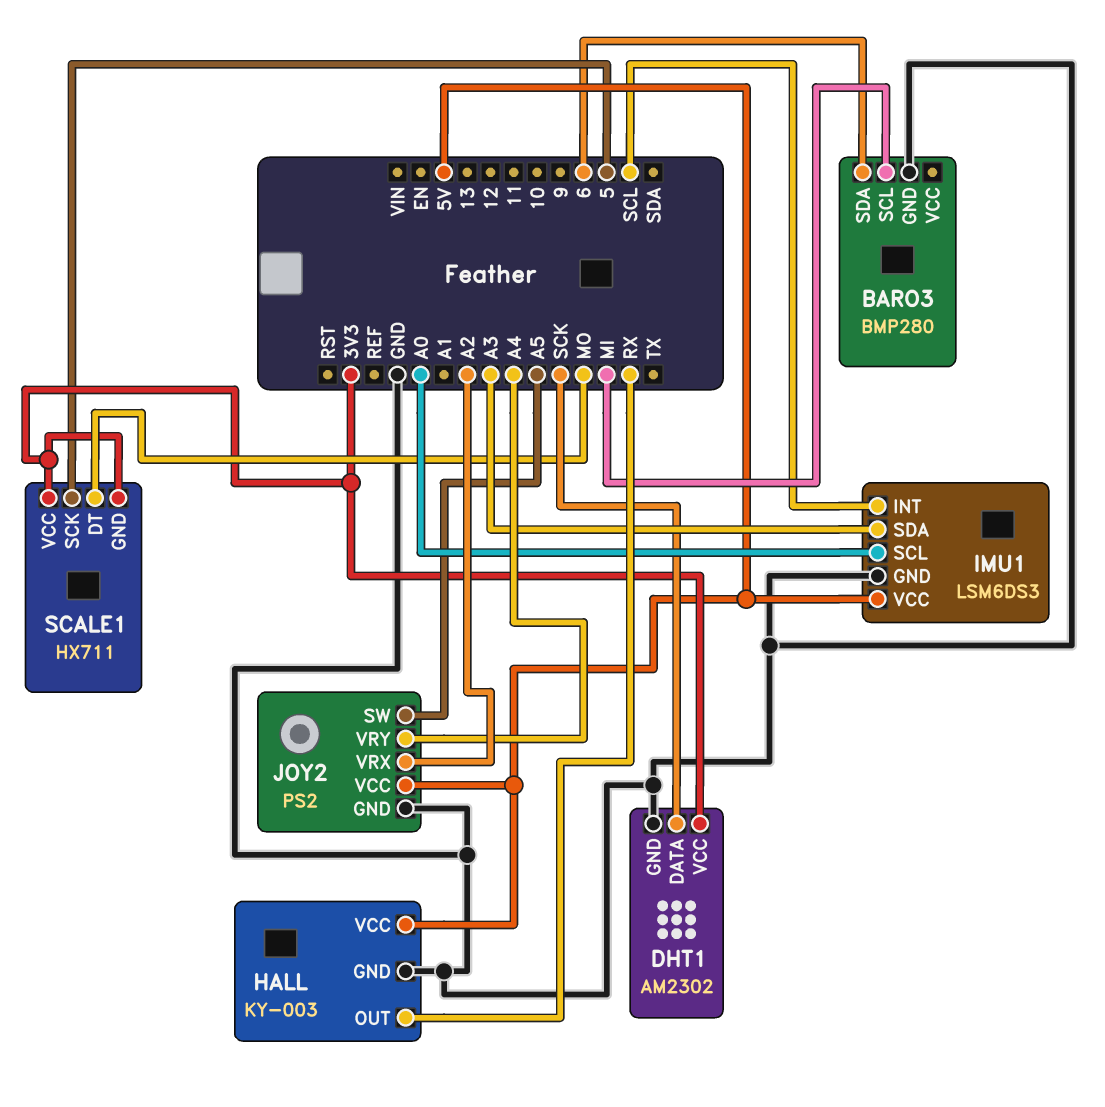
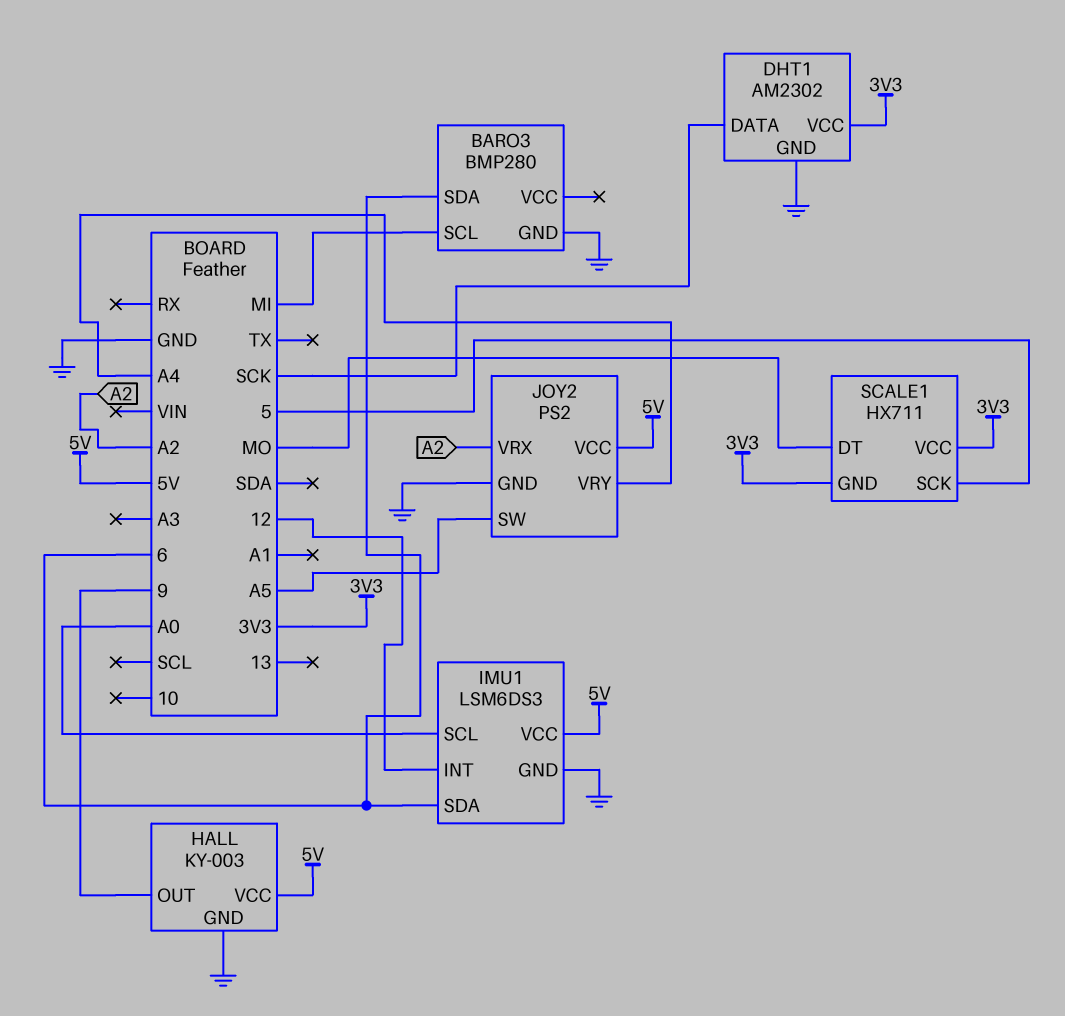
HALL pin OUT: RX -> 9
IMU1 pin INT: SCL -> 12
IMU1 pin SDA: A3 -> 6

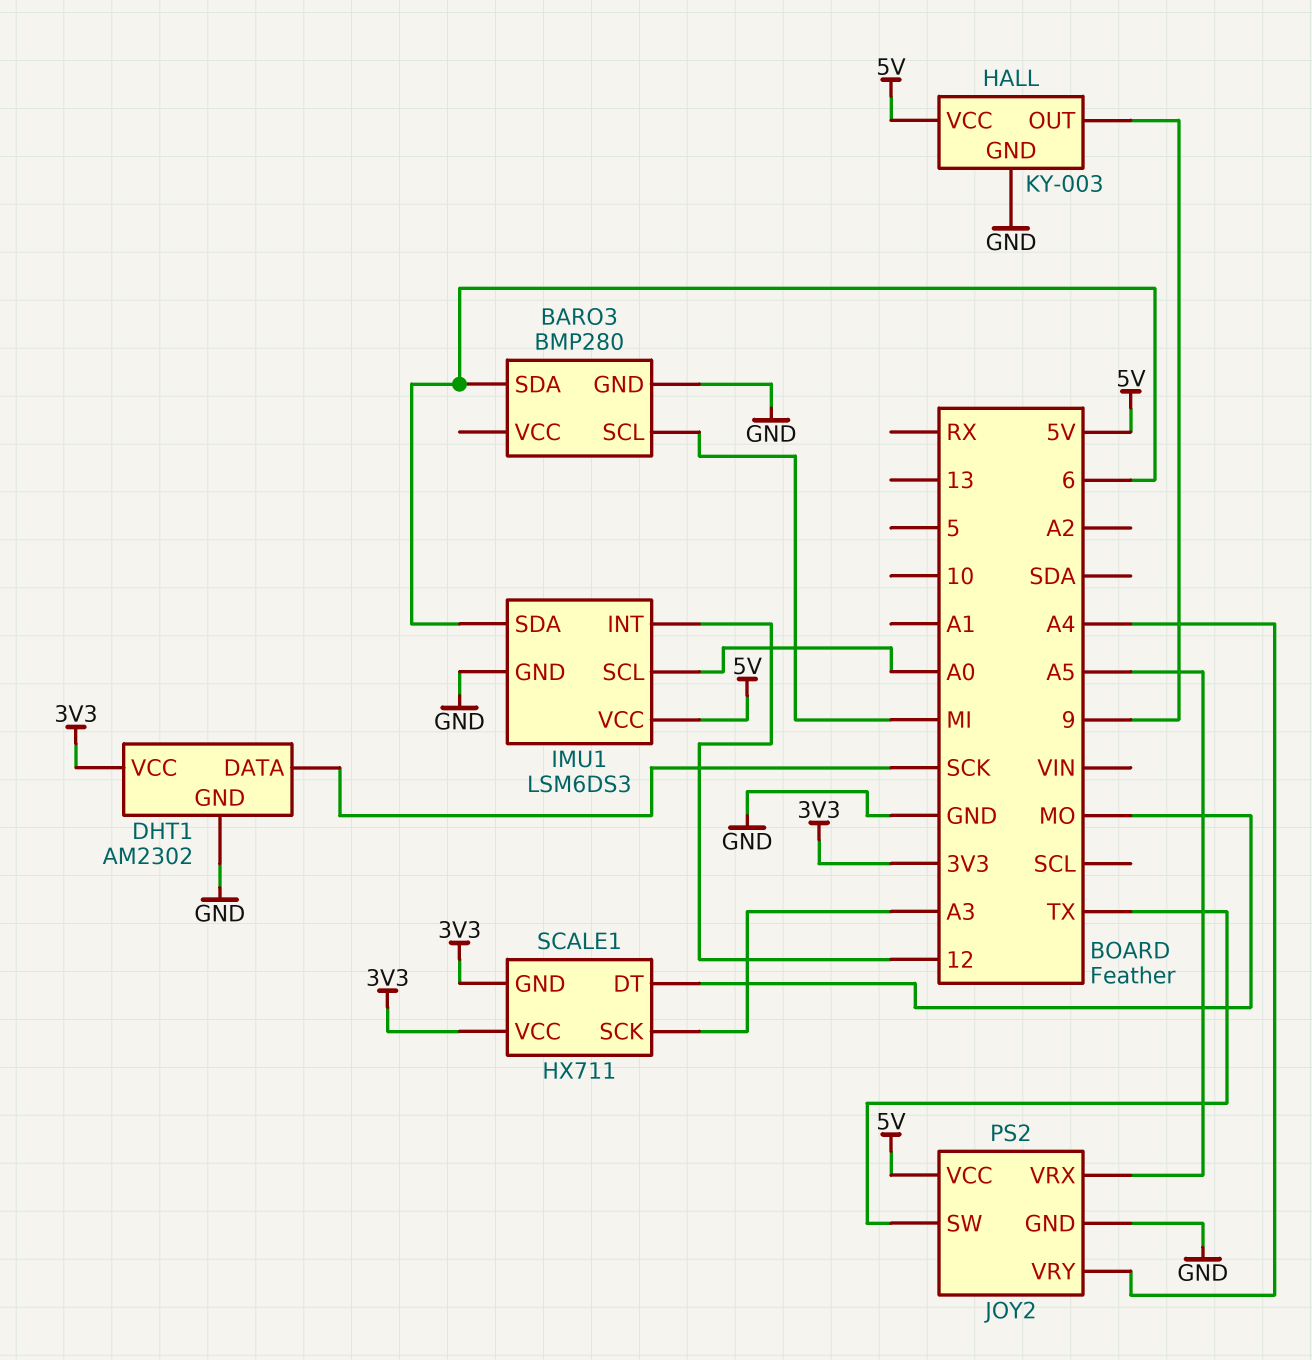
JOY2 pin SW: A5 -> TX
JOY2 pin VRX: A2 -> A5
SCALE1 pin SCK: 5 -> A3

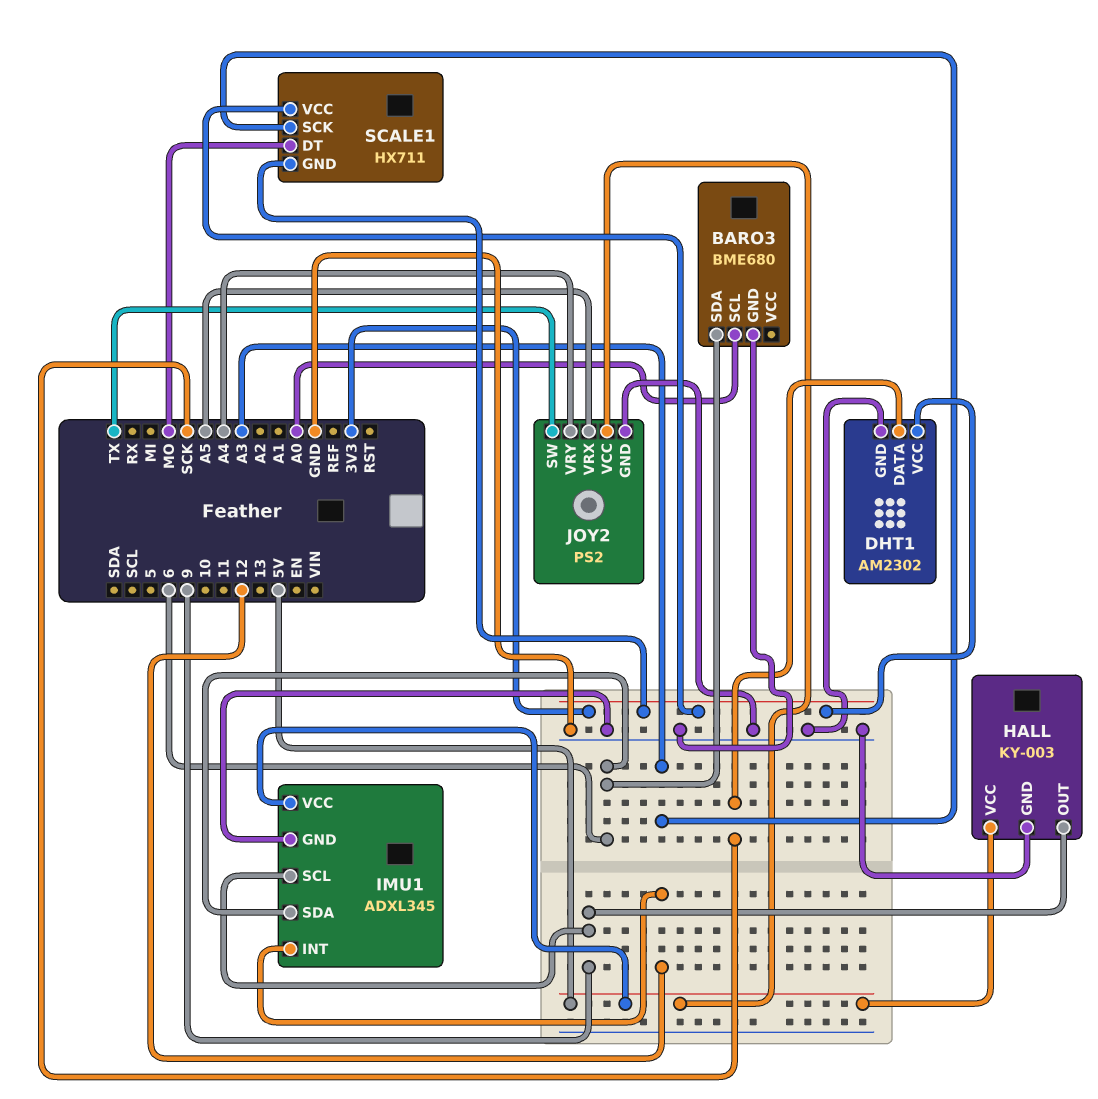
BARO3: BMP280 -> BME680
BARO3 pin SCL: MI -> A0
IMU1: LSM6DS3 -> ADXL345
IMU1 pin SCL: A0 -> 9

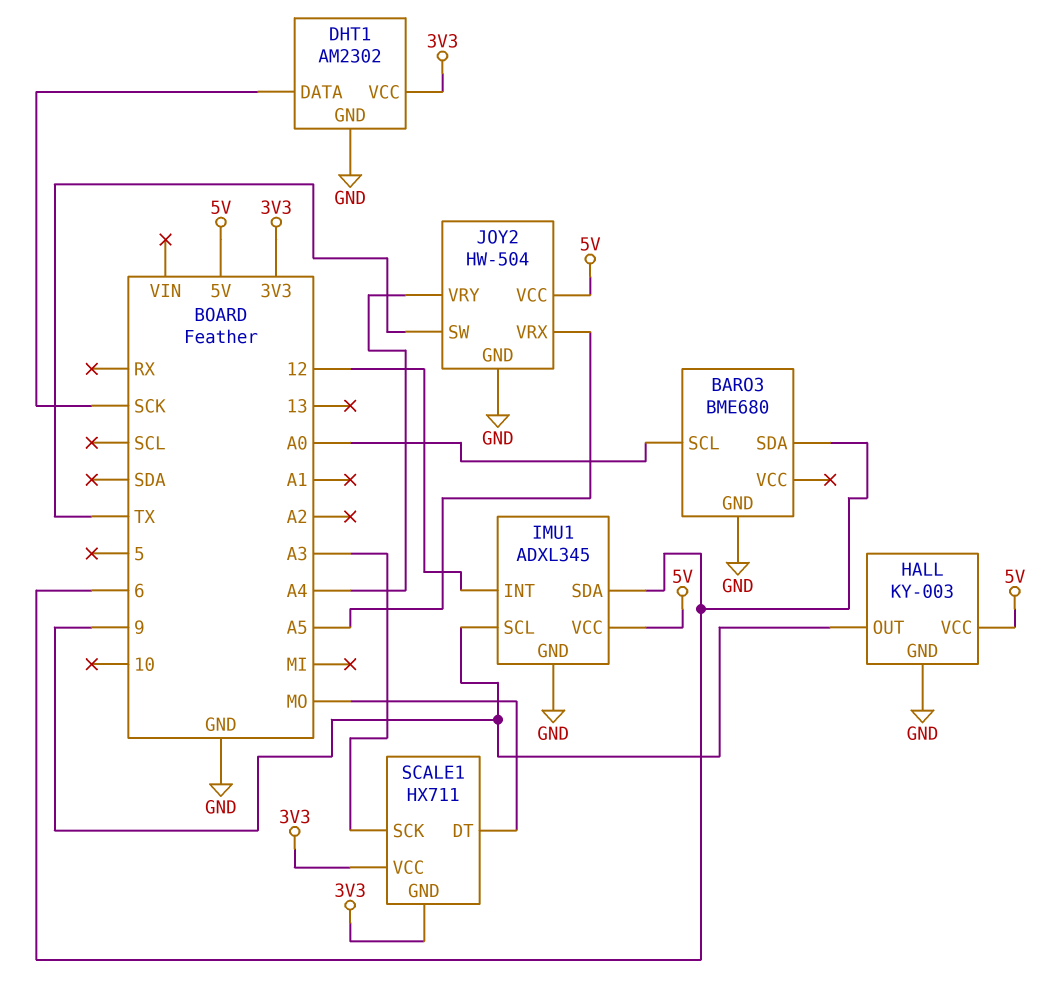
JOY2: PS2 -> HW-504

